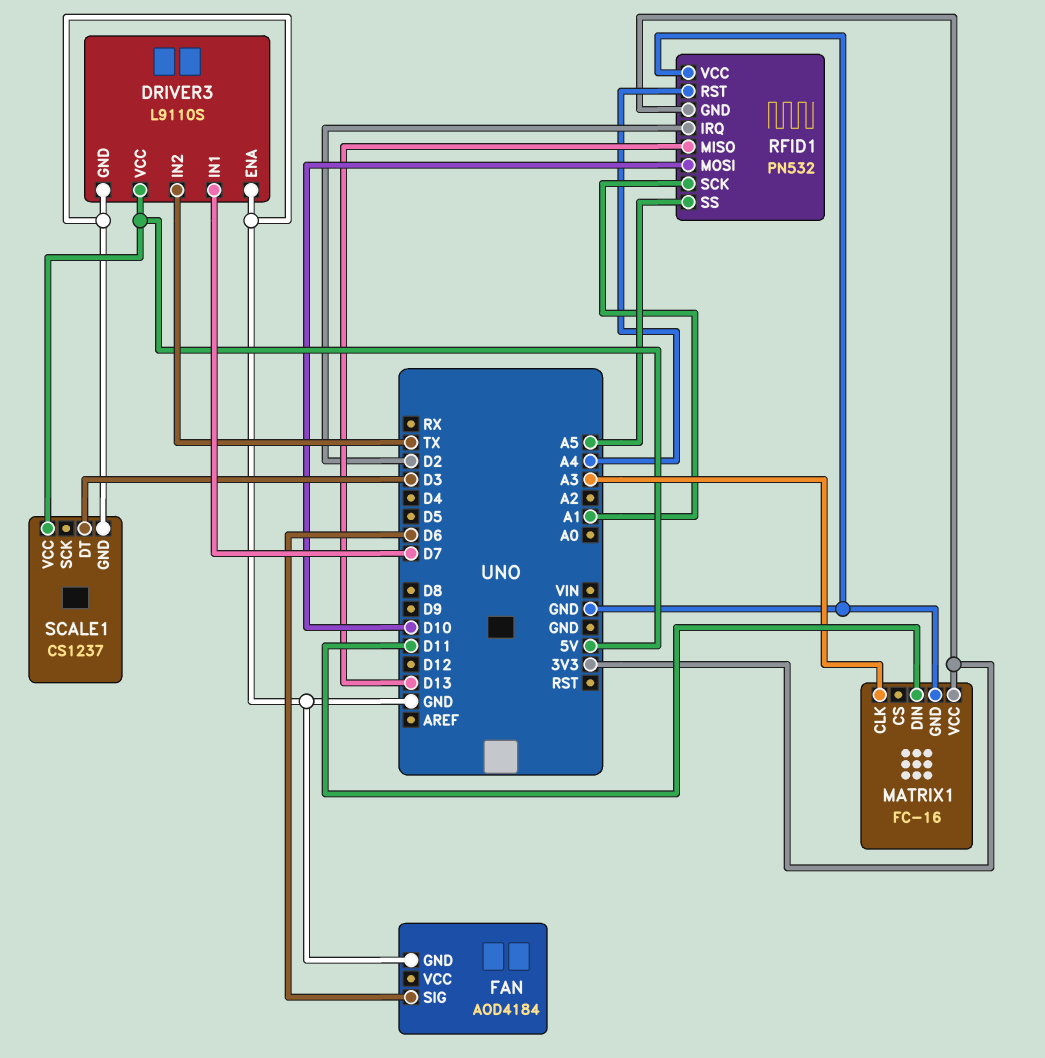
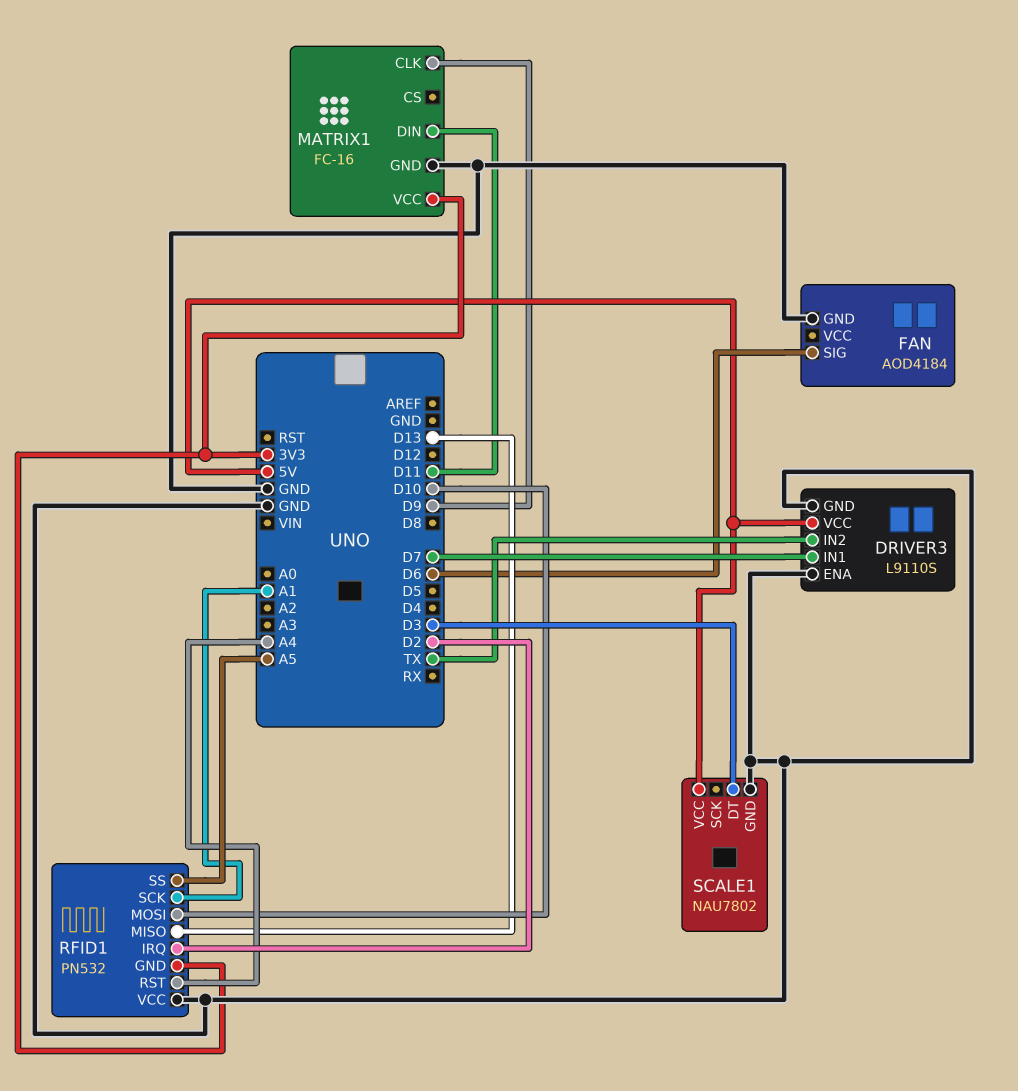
MATRIX1 pin CLK: A3 -> D9
SCALE1: CS1237 -> NAU7802

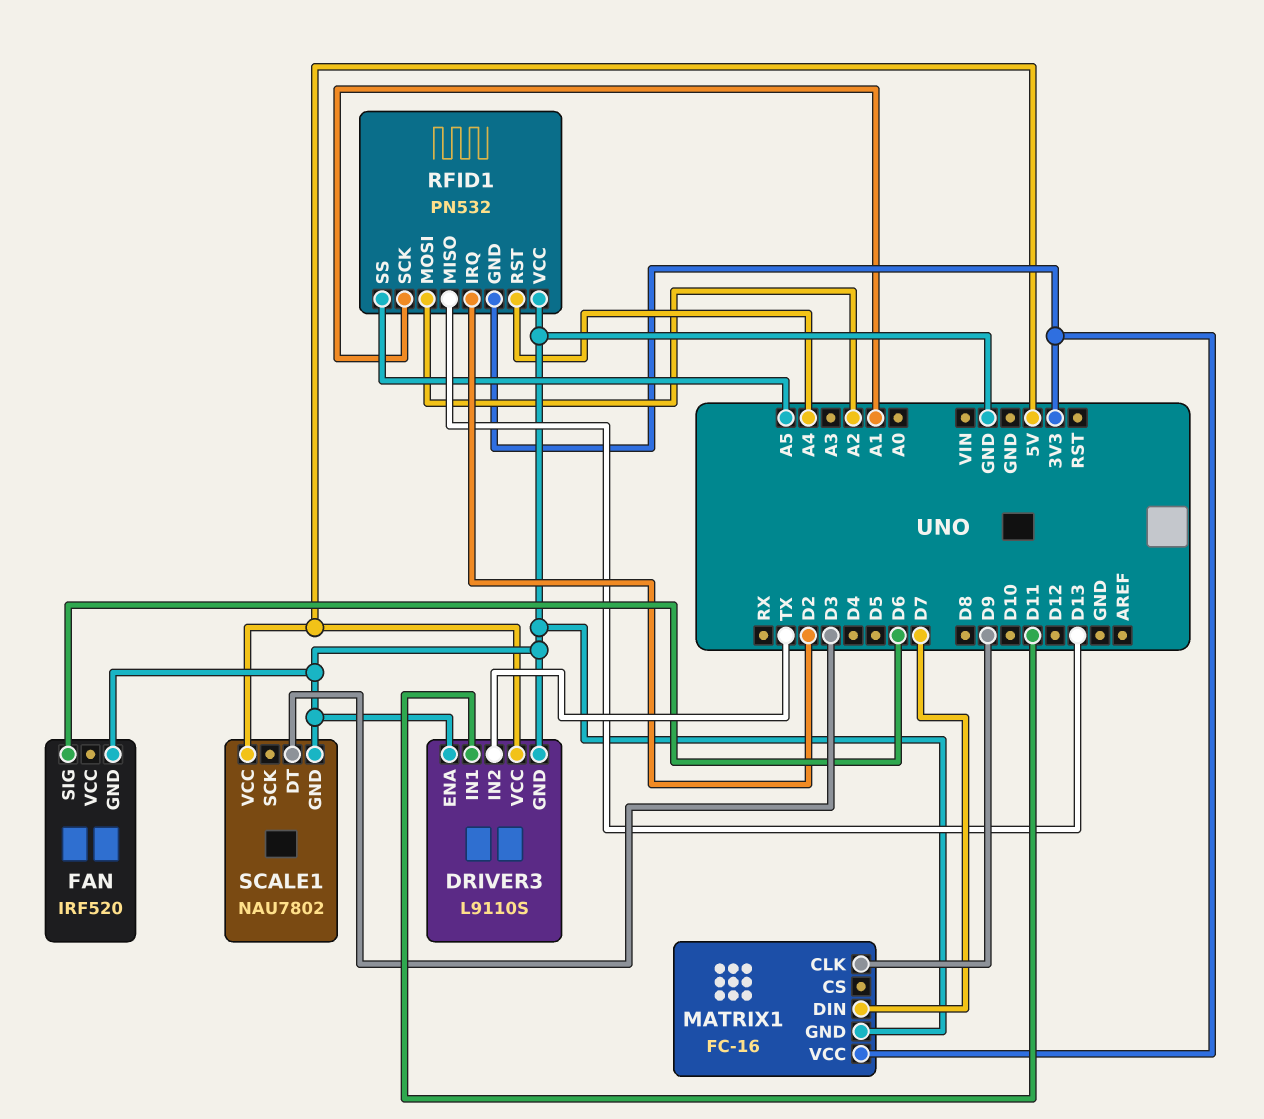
DRIVER3 pin IN1: D7 -> D11
FAN: AOD4184 -> IRF520
MATRIX1 pin DIN: D11 -> D7
RFID1 pin MOSI: D10 -> A2

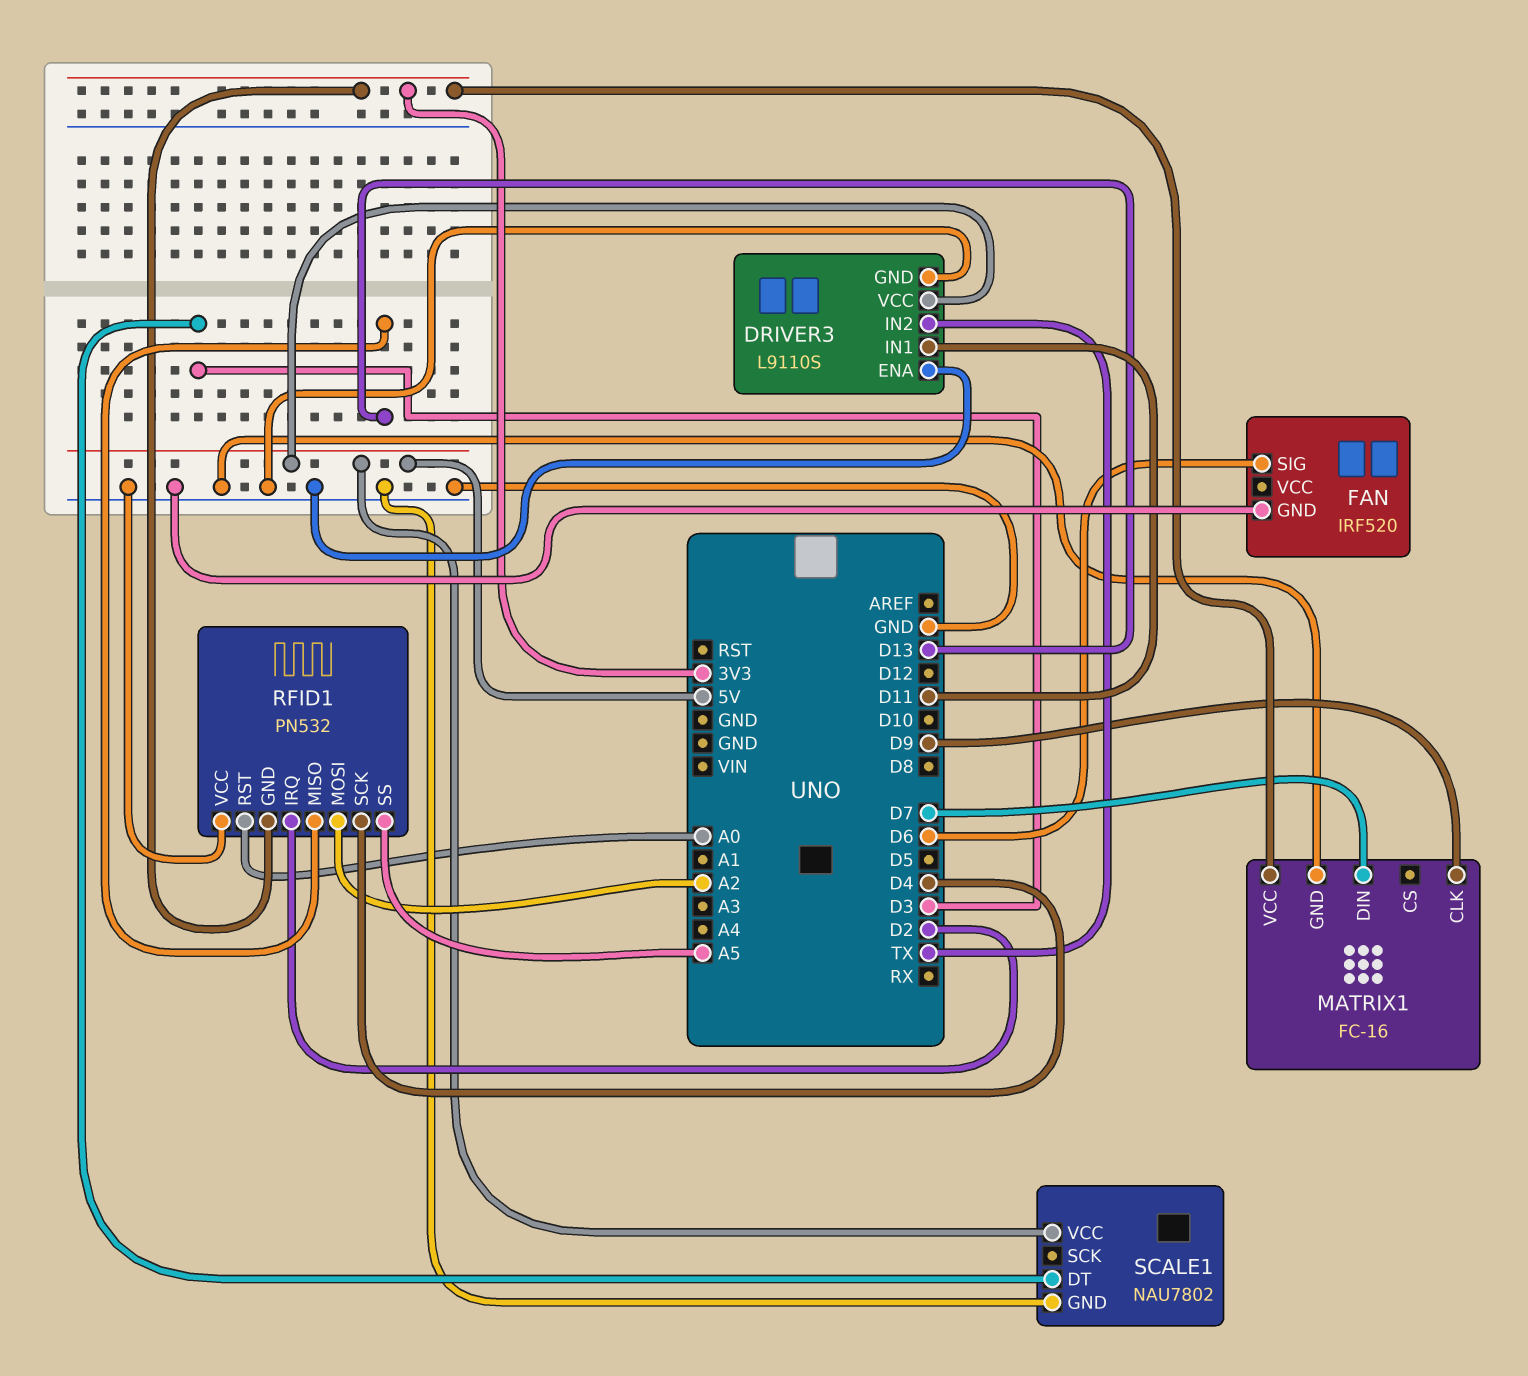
RFID1 pin RST: A4 -> A0
RFID1 pin SCK: A1 -> D4

